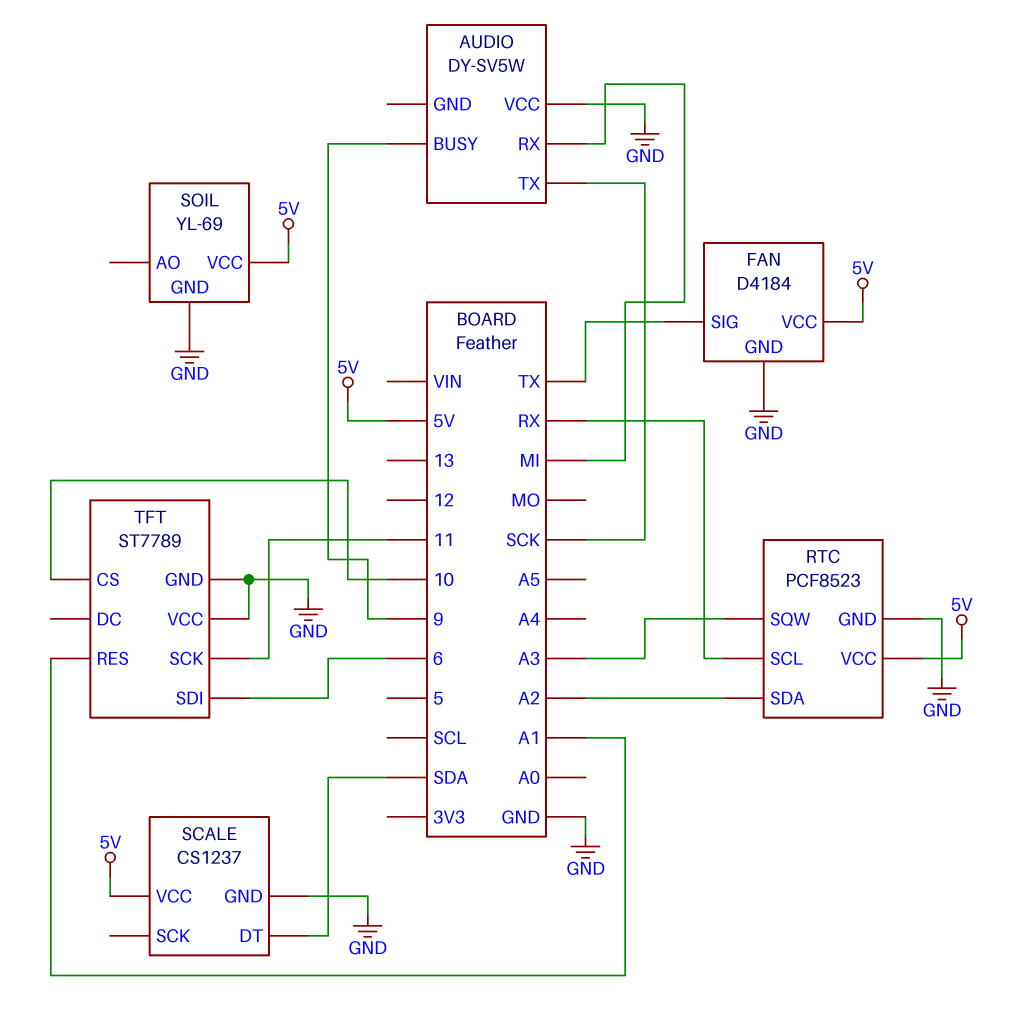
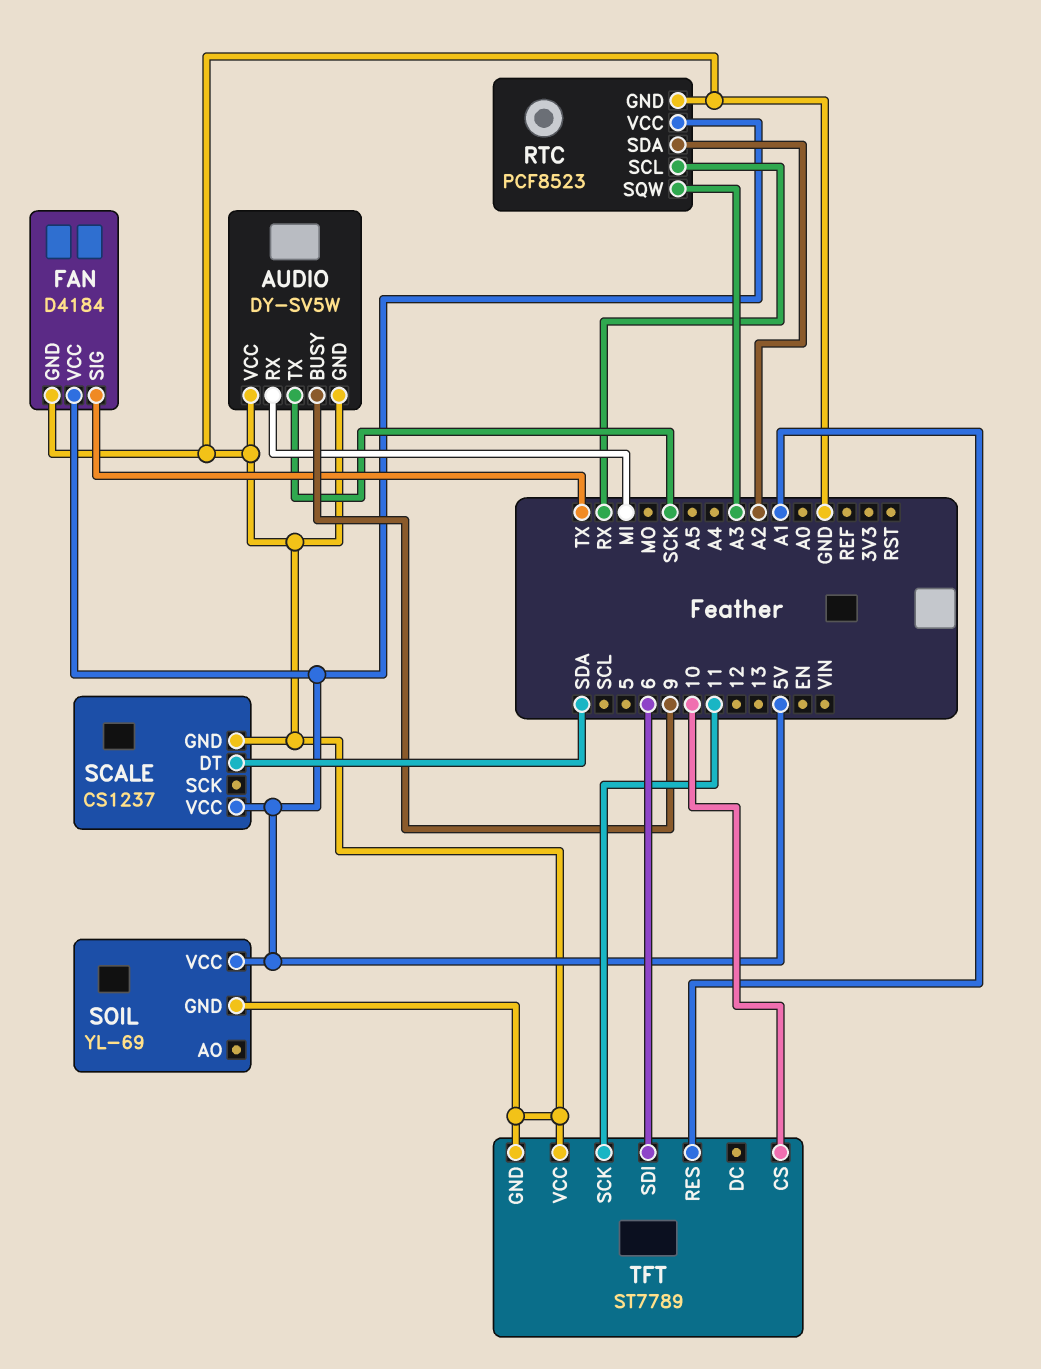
AUDIO pin GND: none -> GND

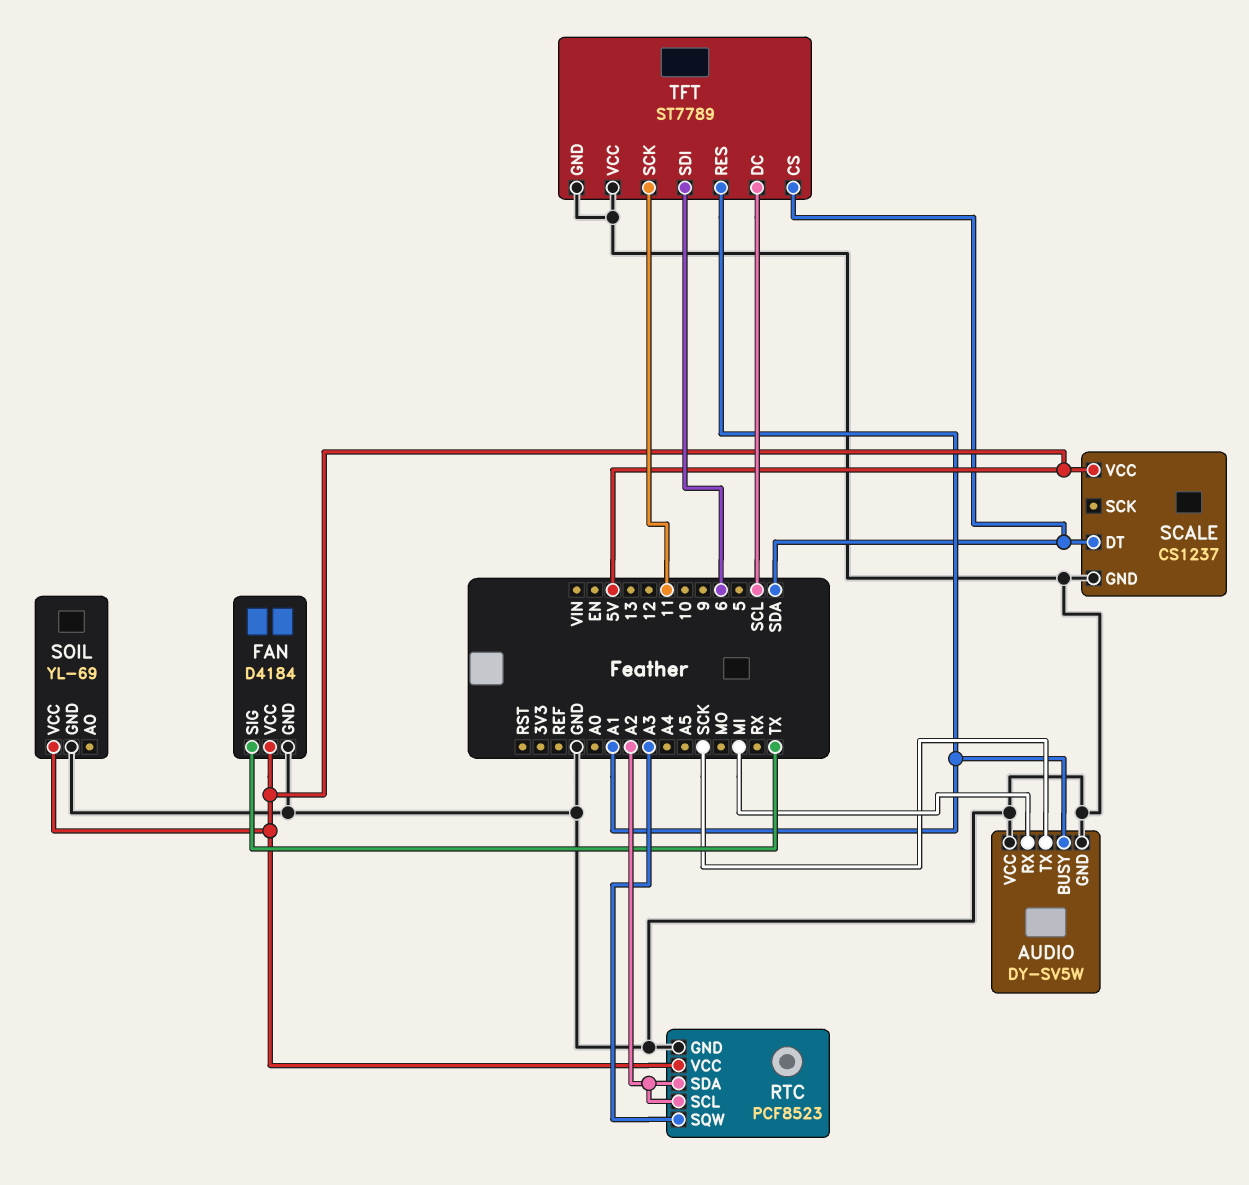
AUDIO pin BUSY: 9 -> A1
RTC pin SCL: RX -> A2
TFT pin CS: 10 -> SDA
TFT pin DC: none -> SCL

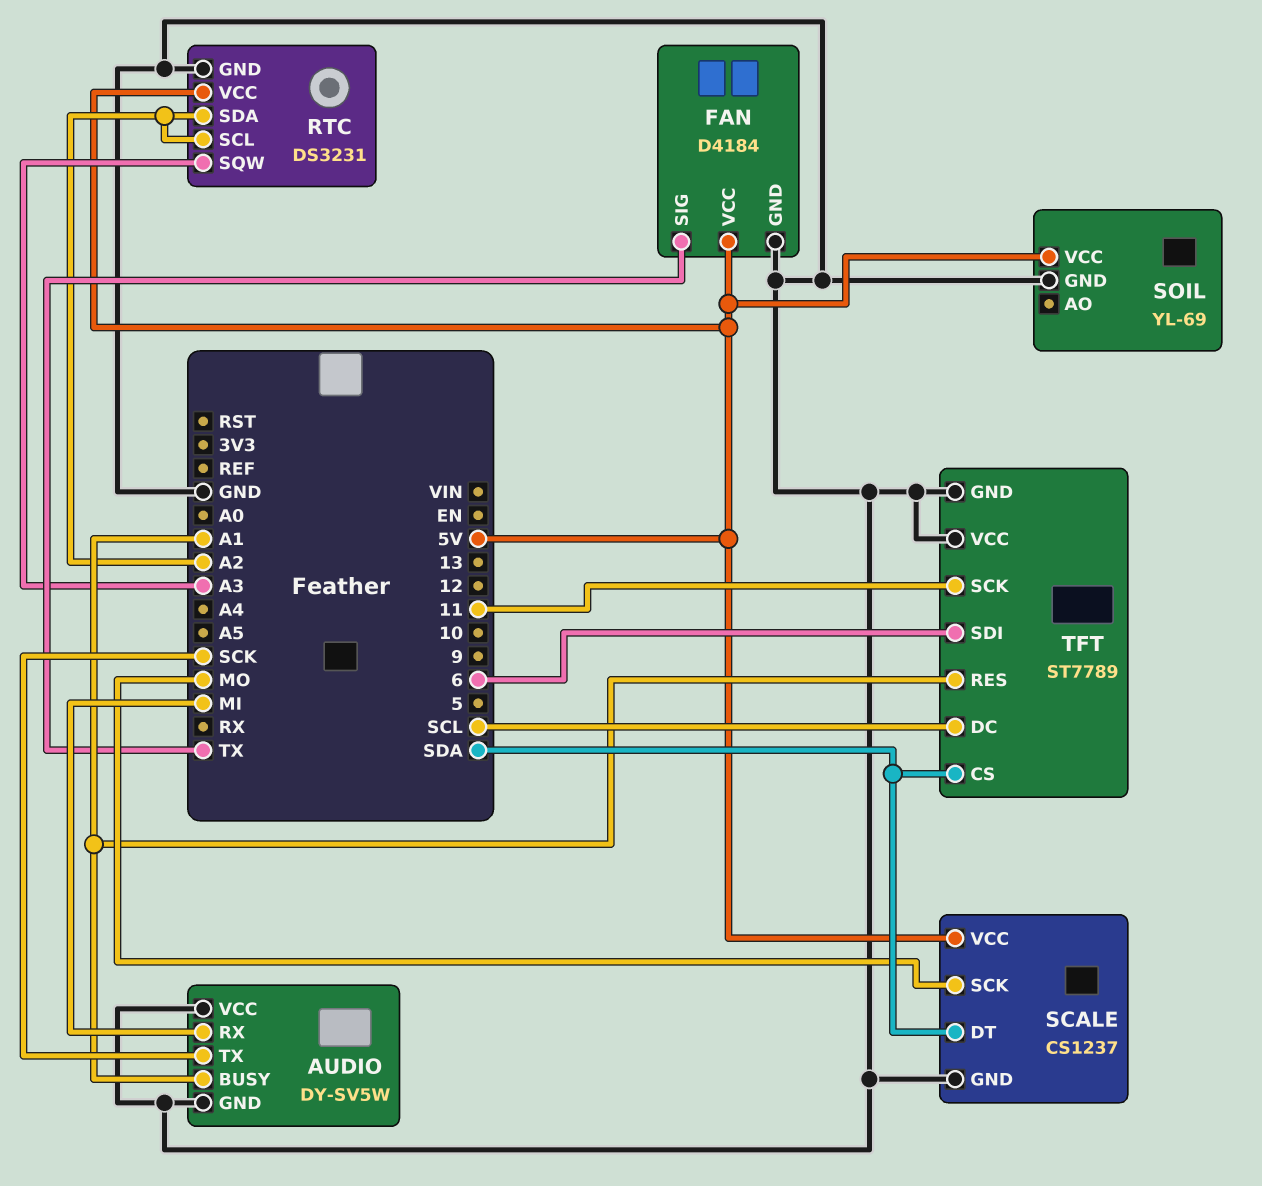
RTC: PCF8523 -> DS3231
SCALE pin SCK: none -> MO

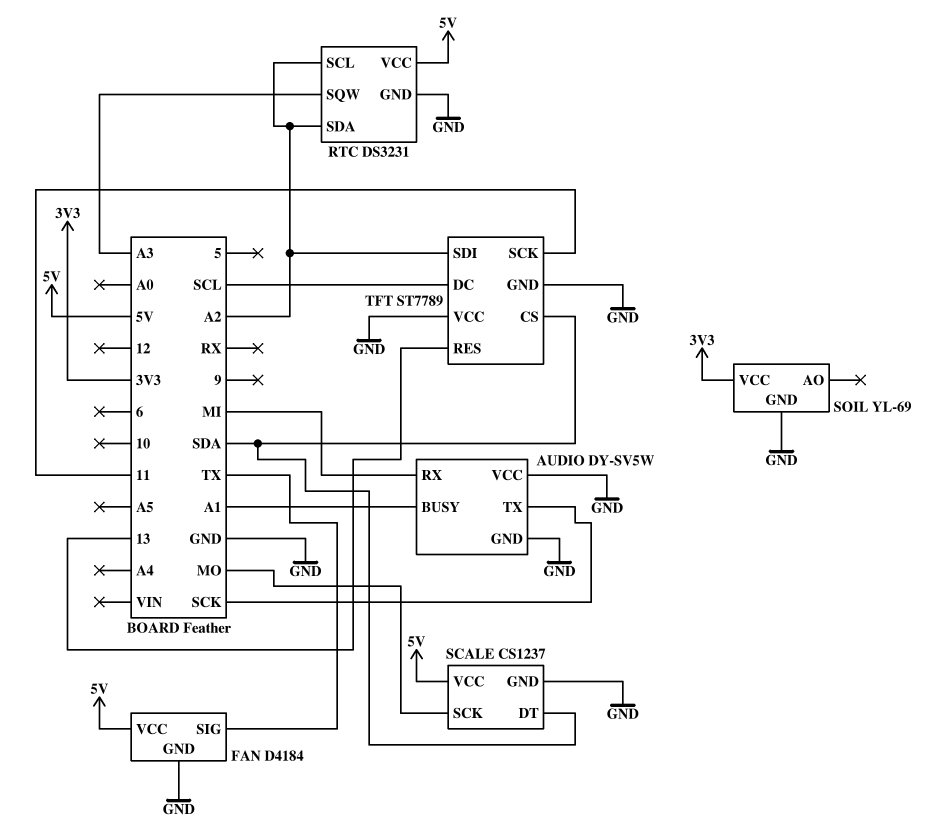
SOIL pin VCC: 5V -> 3V3
TFT pin RES: A1 -> 13
TFT pin SDI: 6 -> A2

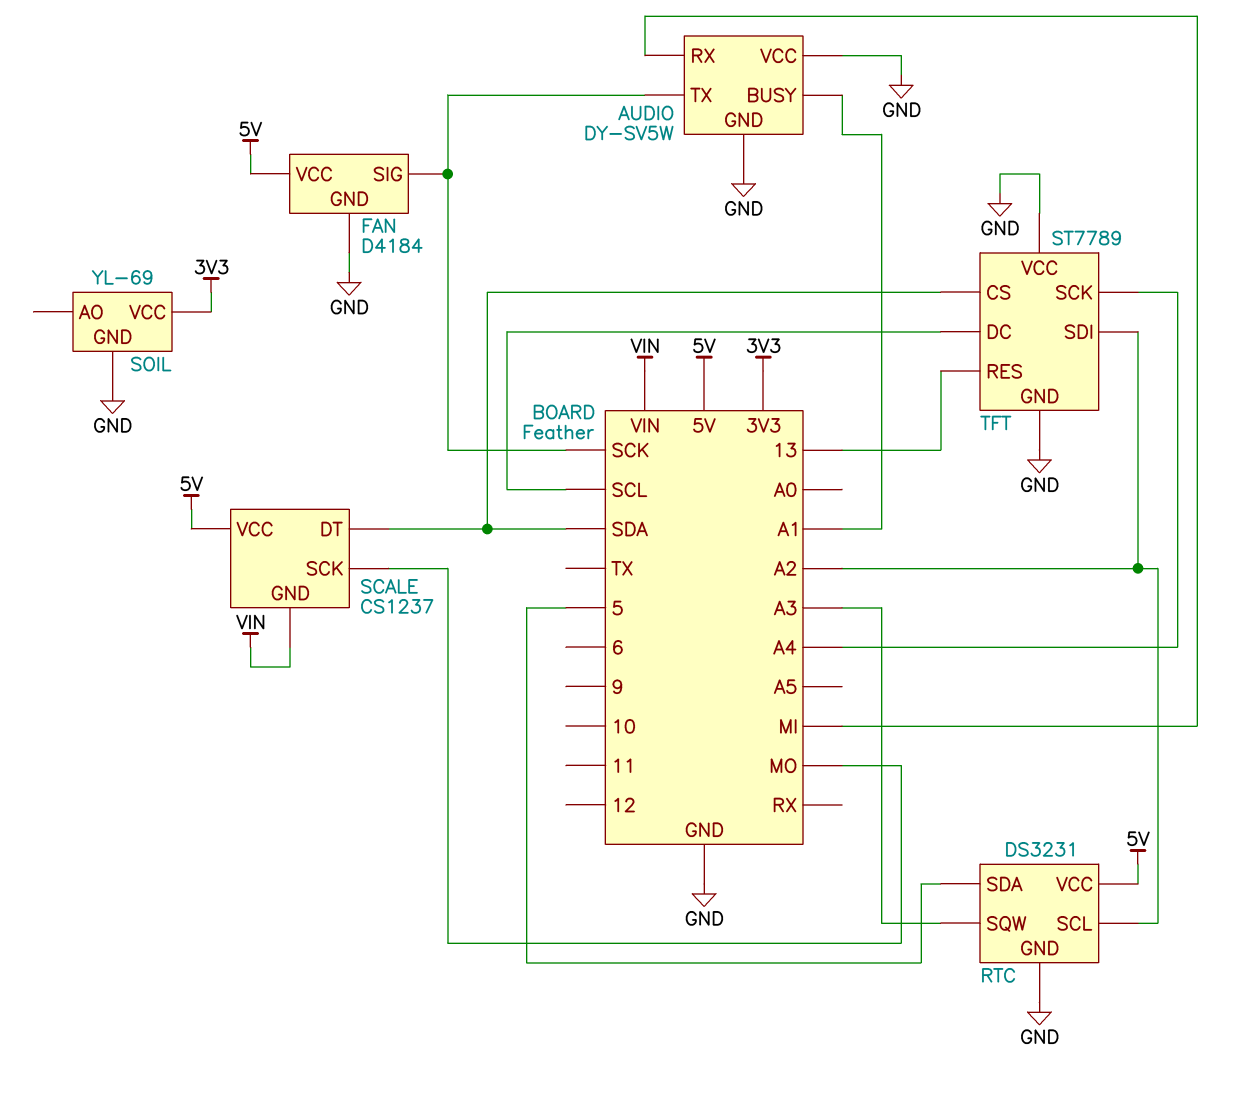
FAN pin SIG: TX -> SCK
RTC pin SDA: A2 -> 5
SCALE pin GND: GND -> VIN
TFT pin SCK: 11 -> A4

